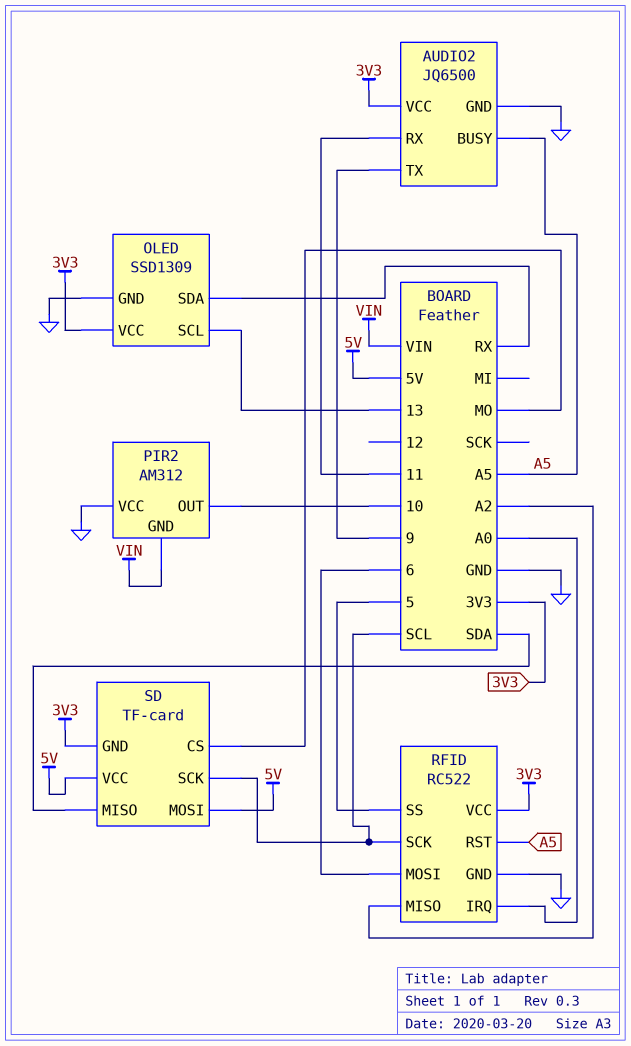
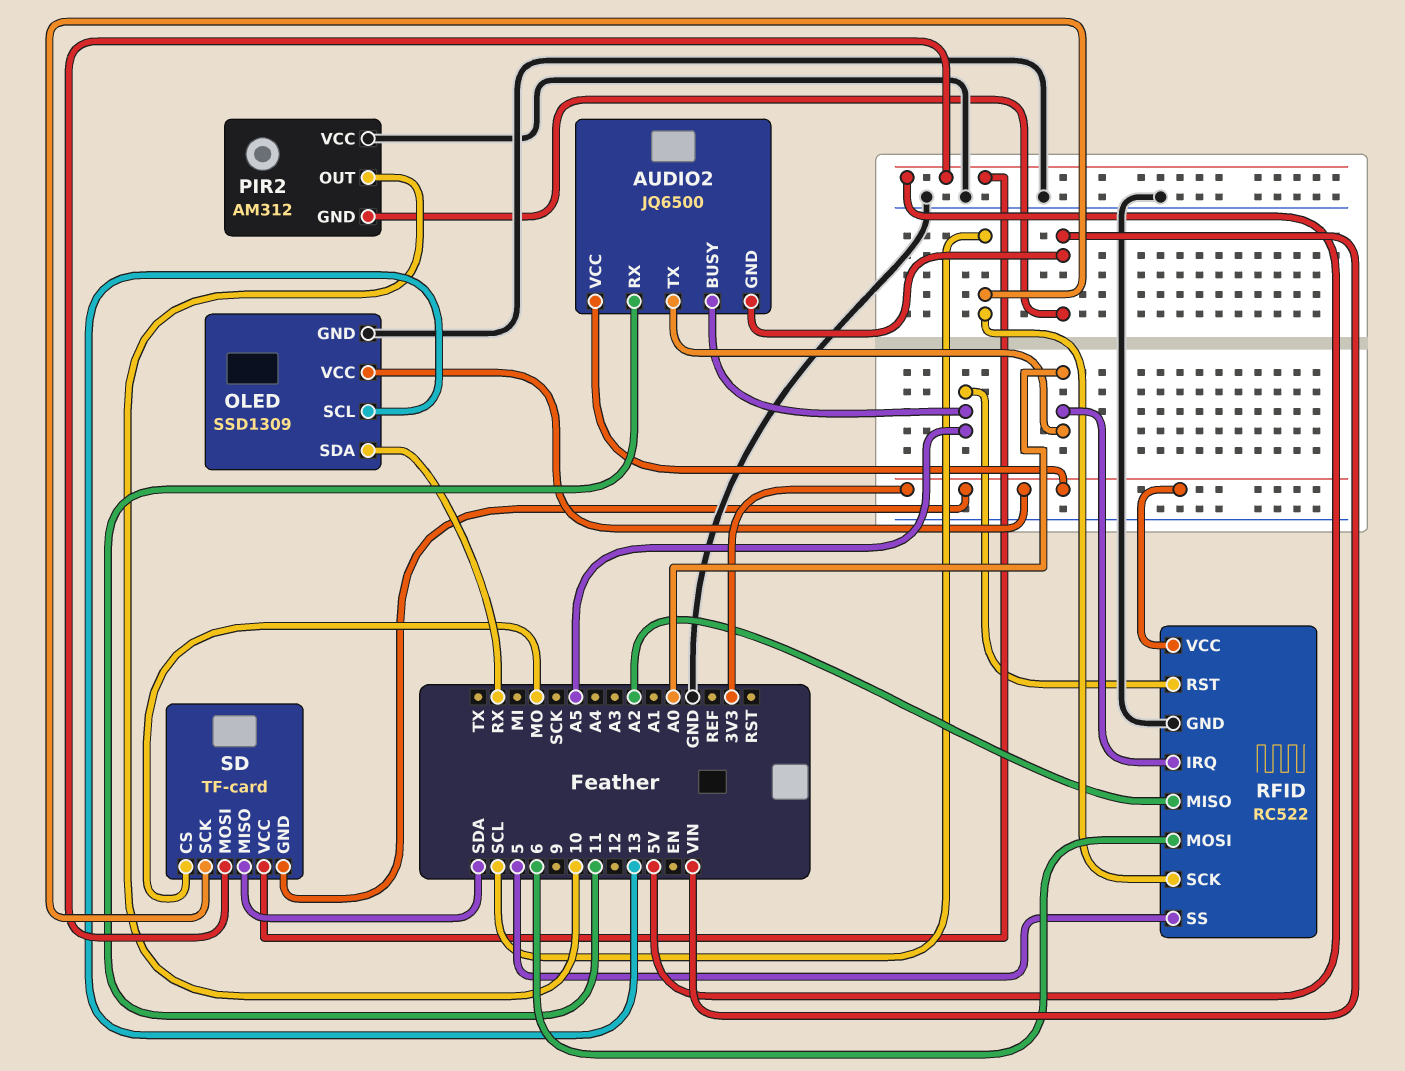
AUDIO2 pin GND: GND -> VIN
AUDIO2 pin TX: 9 -> A0

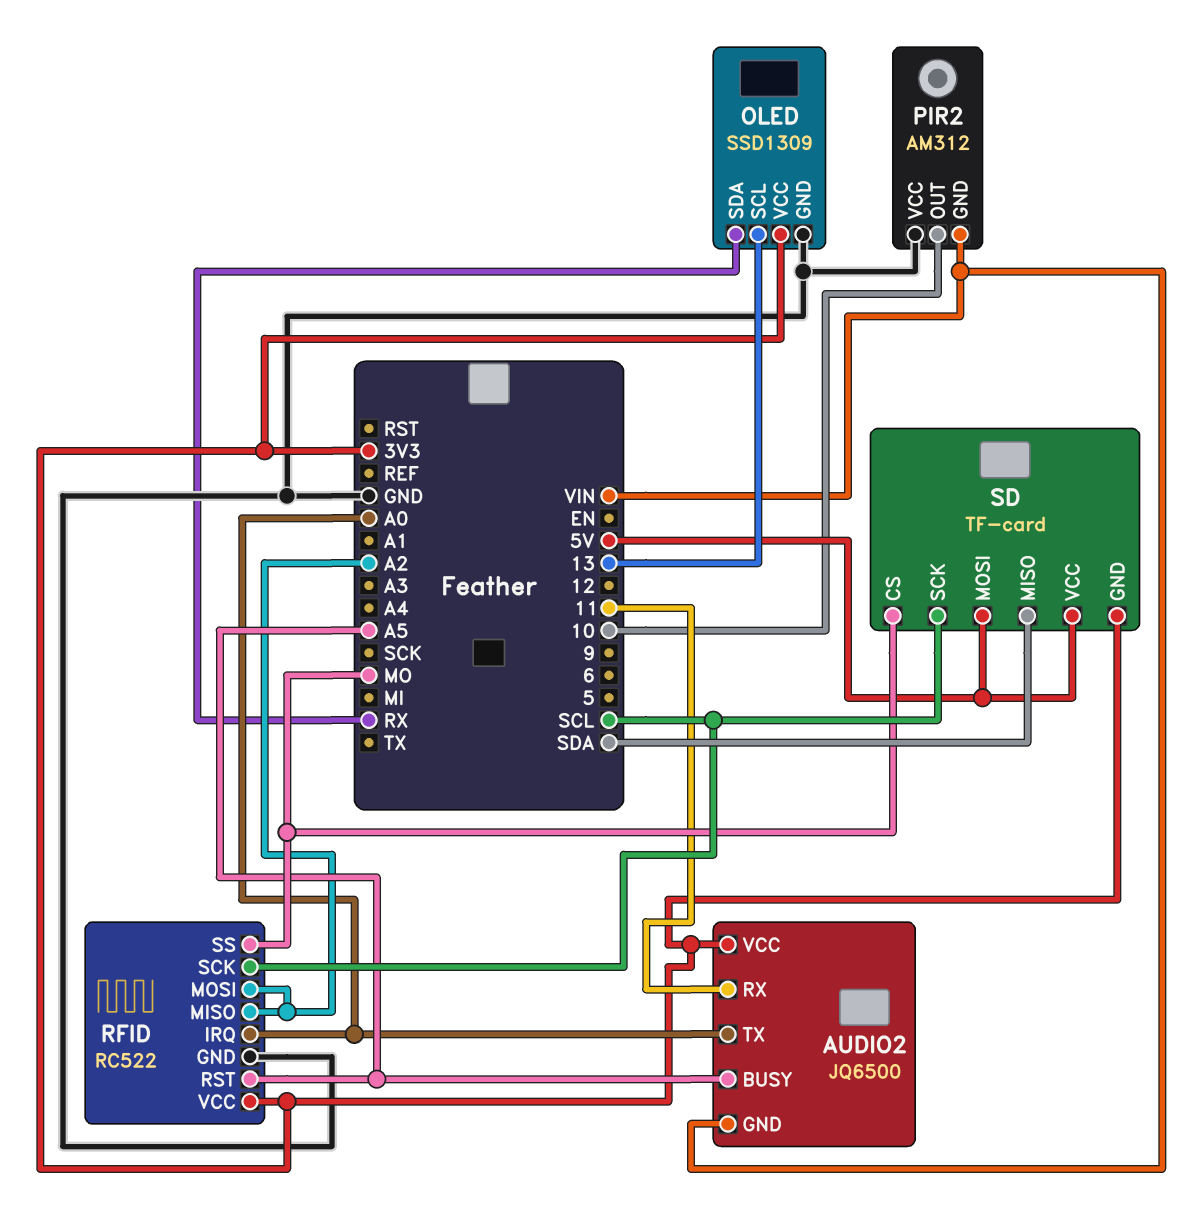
RFID pin MOSI: 6 -> A2
RFID pin SS: 5 -> MO

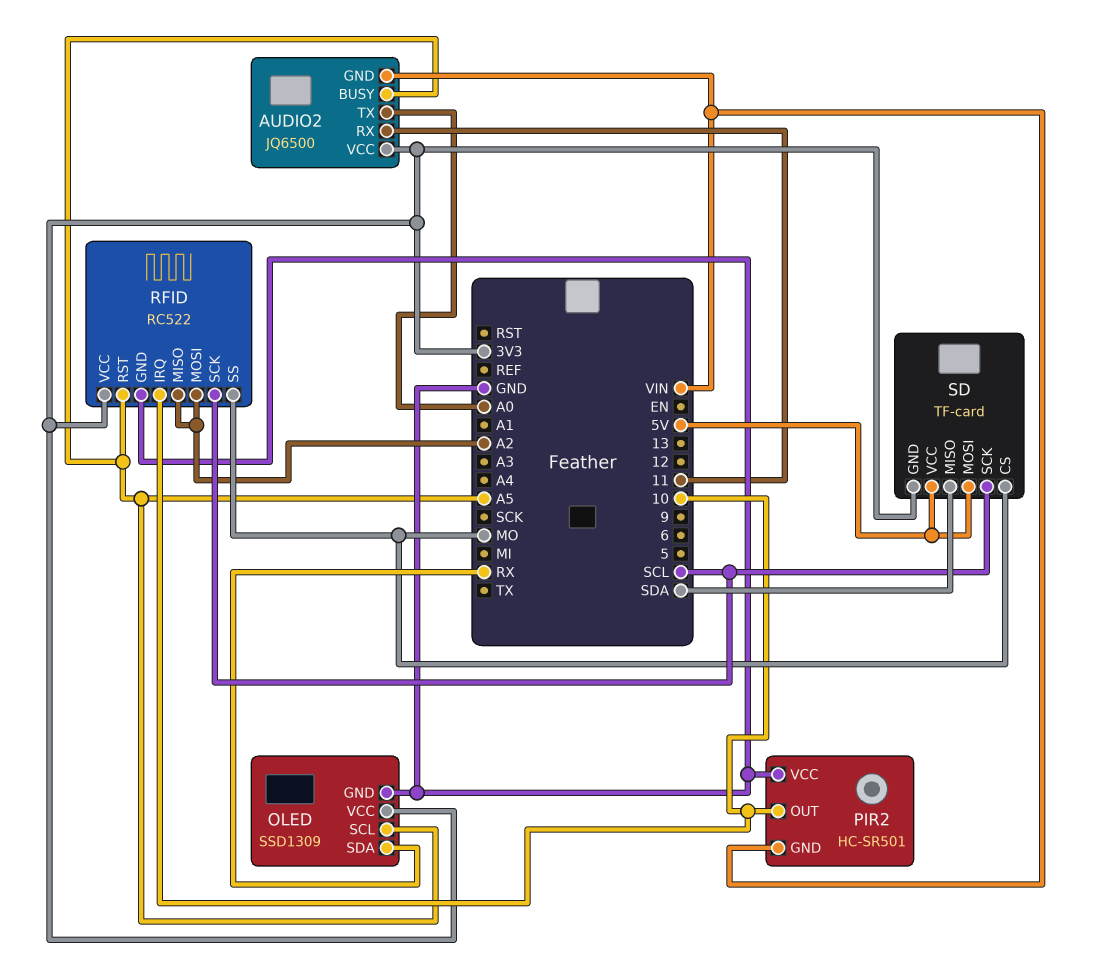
OLED pin SCL: 13 -> A5
PIR2: AM312 -> HC-SR501
RFID pin IRQ: A0 -> 10

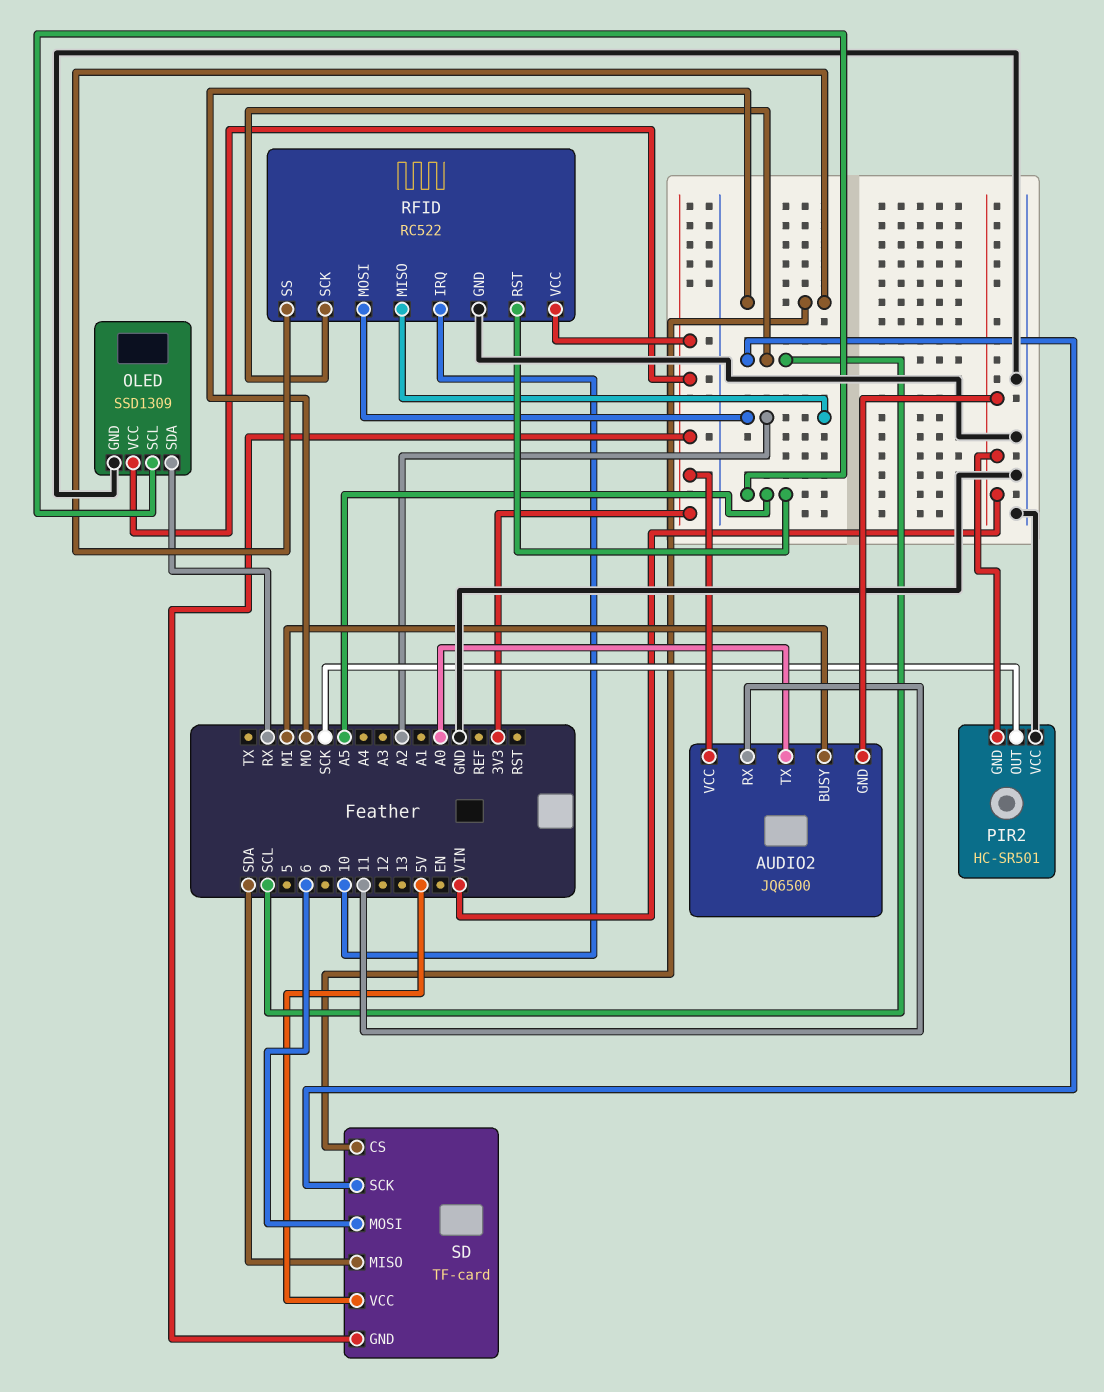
AUDIO2 pin BUSY: A5 -> MI
PIR2 pin OUT: 10 -> SCK
SD pin MOSI: 5V -> 6

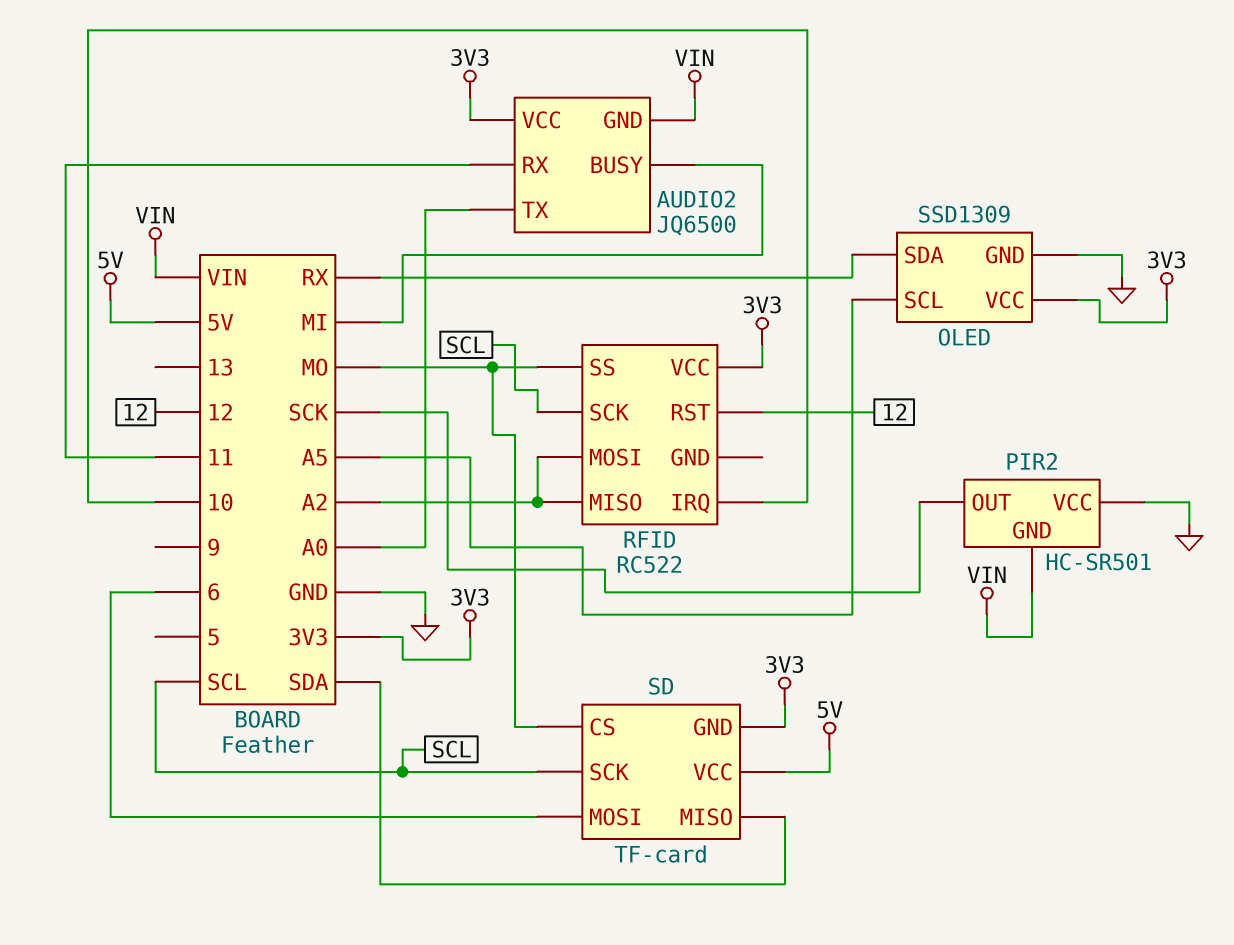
RFID pin GND: GND -> none
RFID pin RST: A5 -> 12

